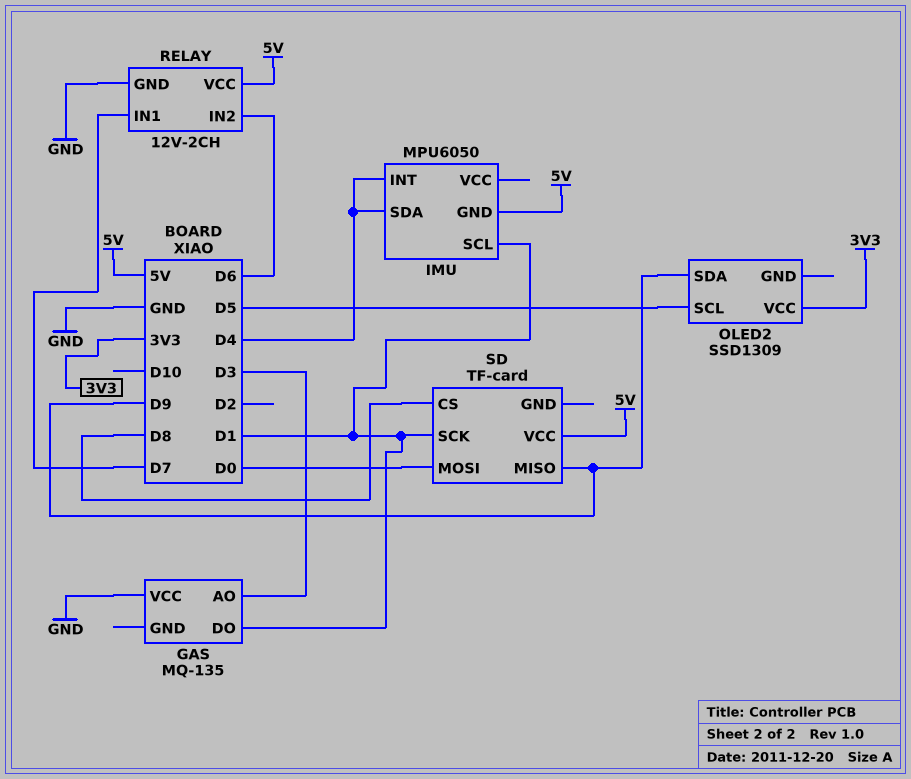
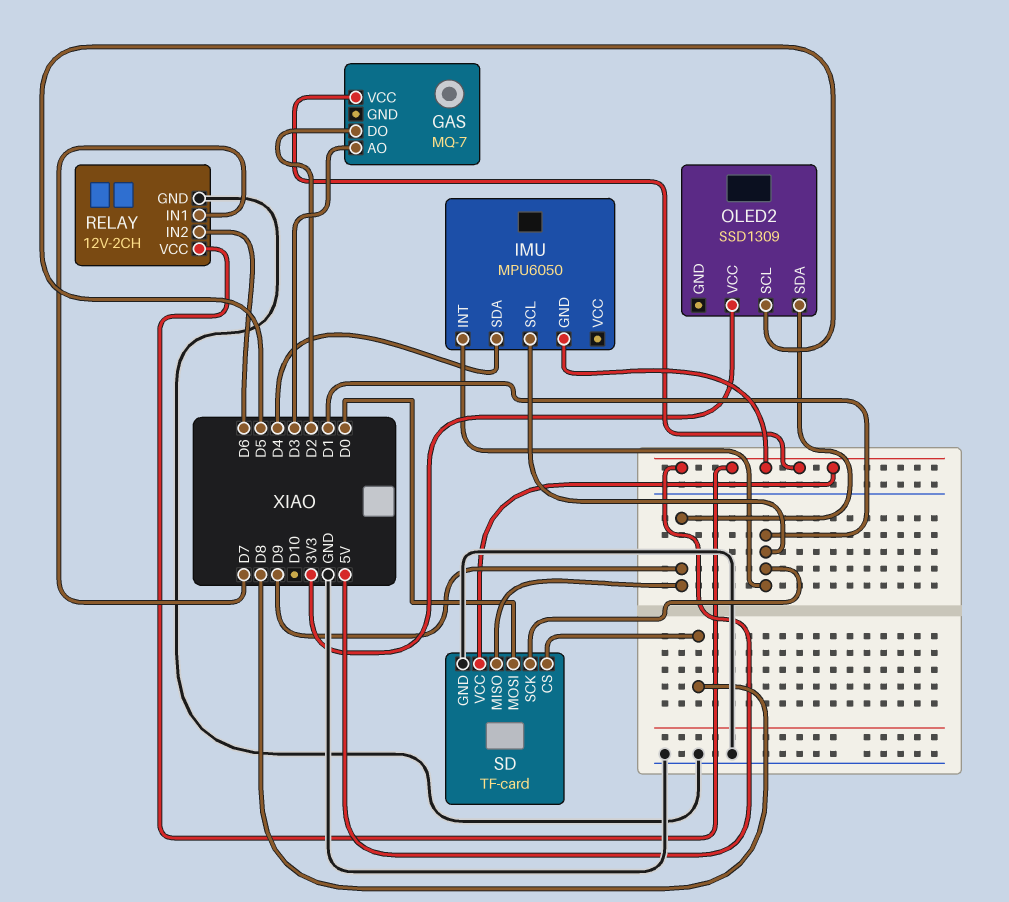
GAS: MQ-135 -> MQ-7
GAS pin DO: D1 -> D2
GAS pin VCC: GND -> 5V
IMU pin INT: D4 -> D1
SD pin GND: none -> GND

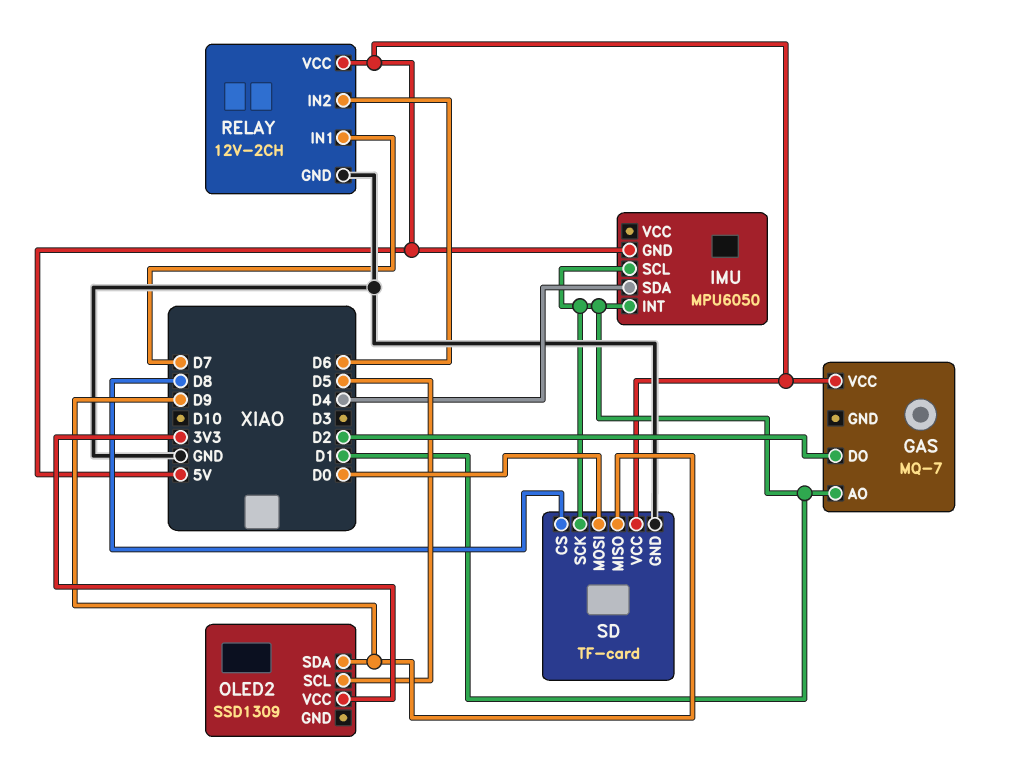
GAS pin AO: D3 -> D1

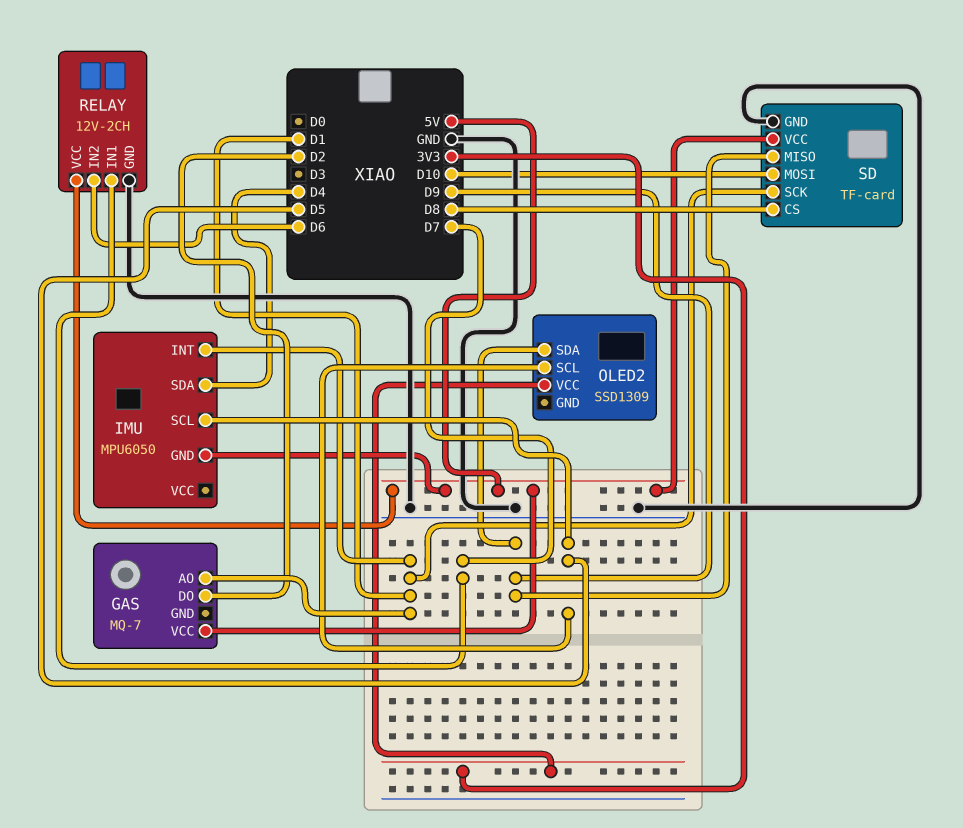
IMU pin SCL: D1 -> D5
SD pin MOSI: D0 -> D10

